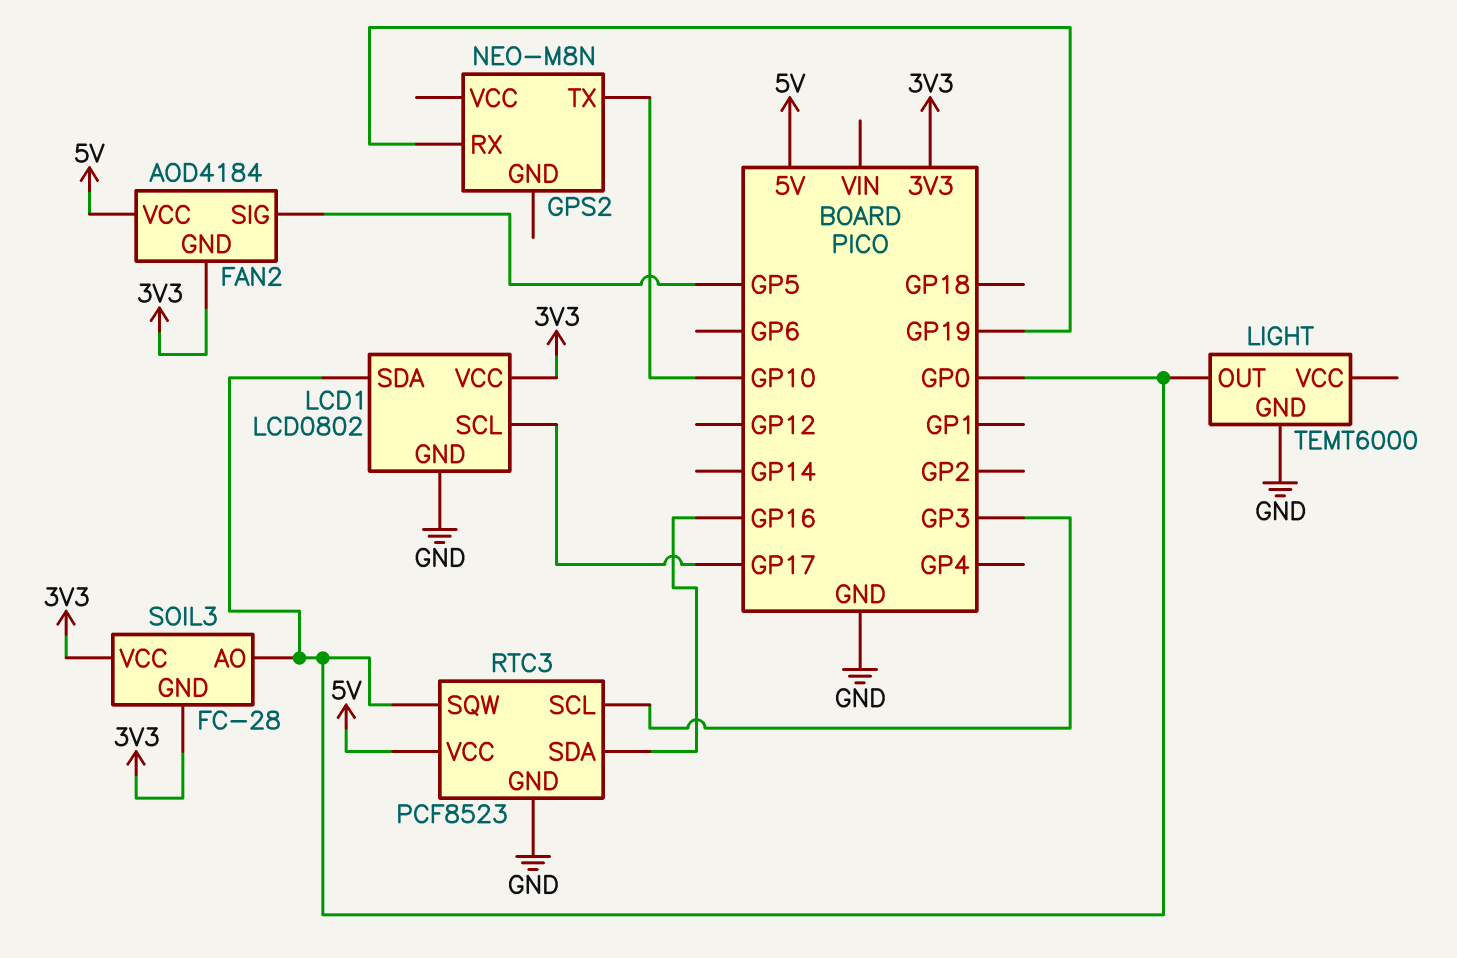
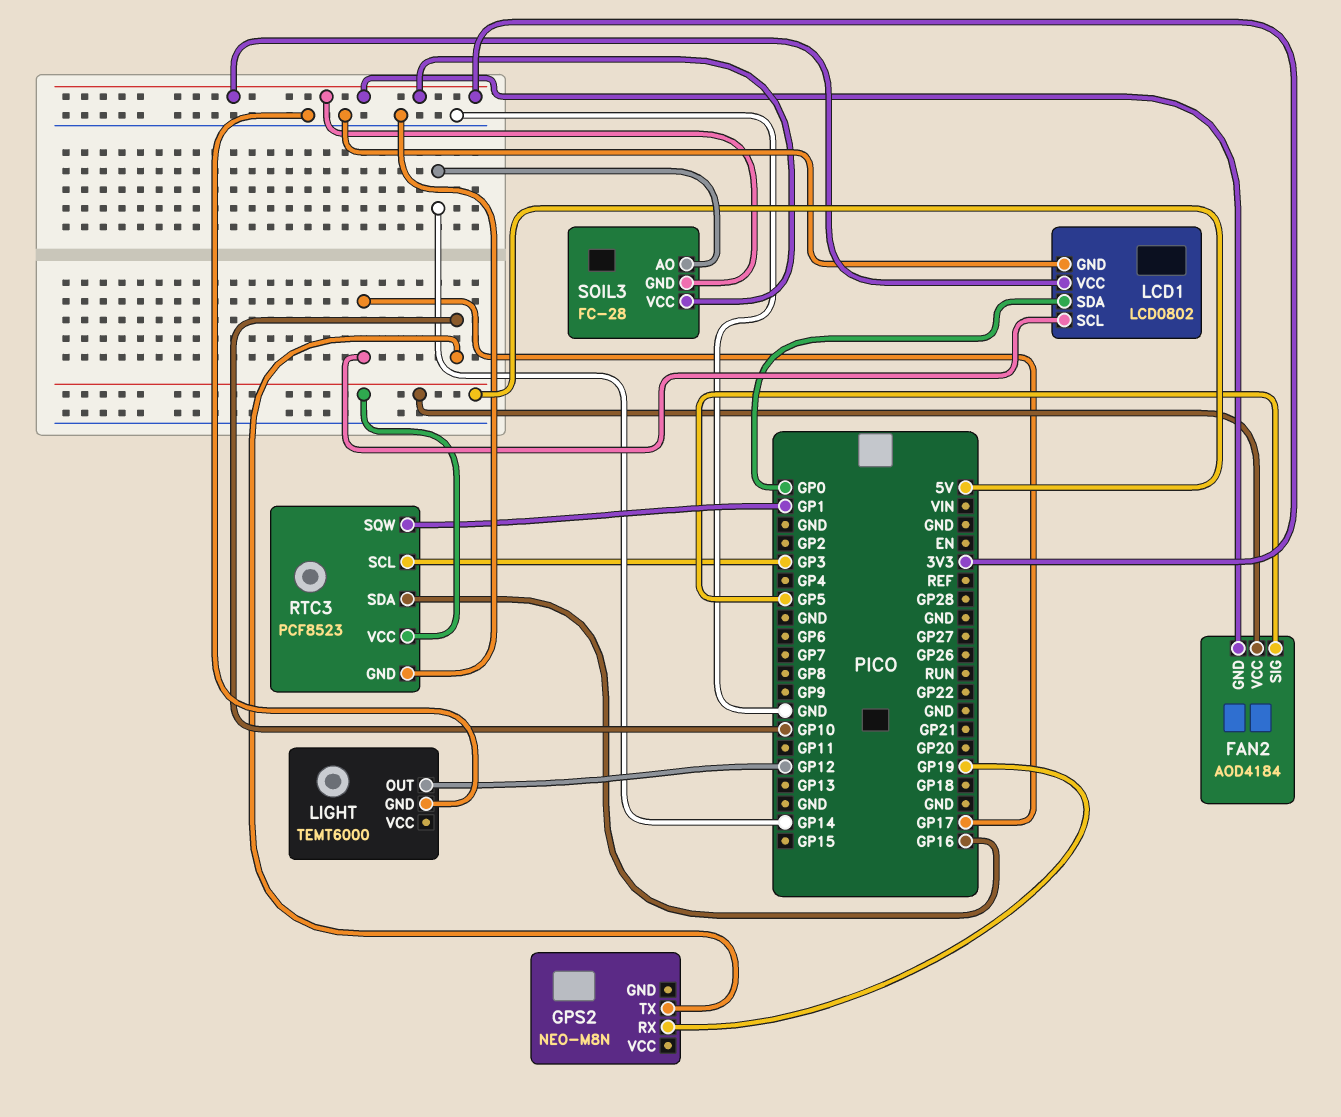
LIGHT pin OUT: GP0 -> GP12
RTC3 pin SQW: GP0 -> GP1
SOIL3 pin AO: GP0 -> GP14

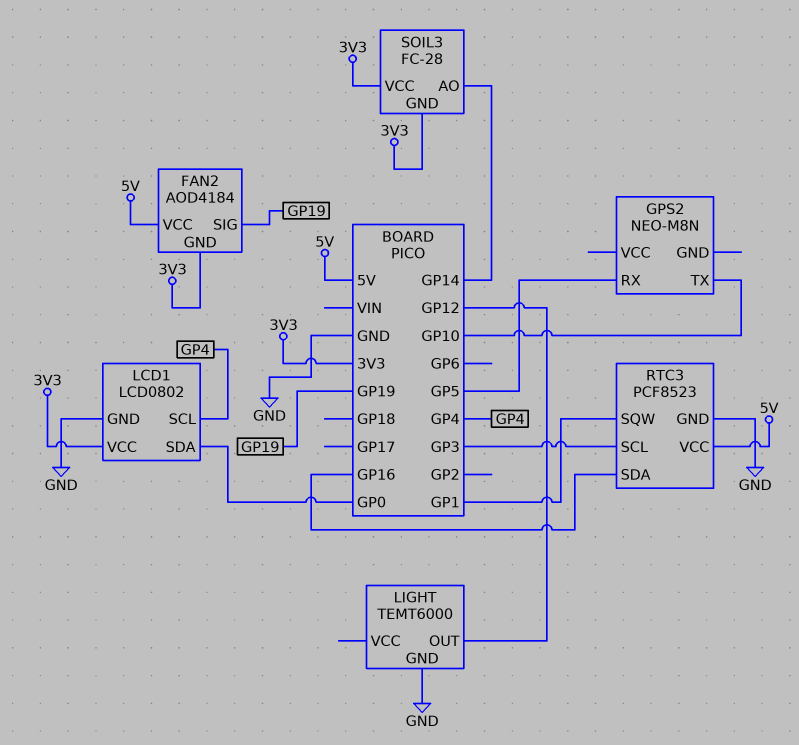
FAN2 pin SIG: GP5 -> GP19
GPS2 pin RX: GP19 -> GP5
LCD1 pin SCL: GP17 -> GP4

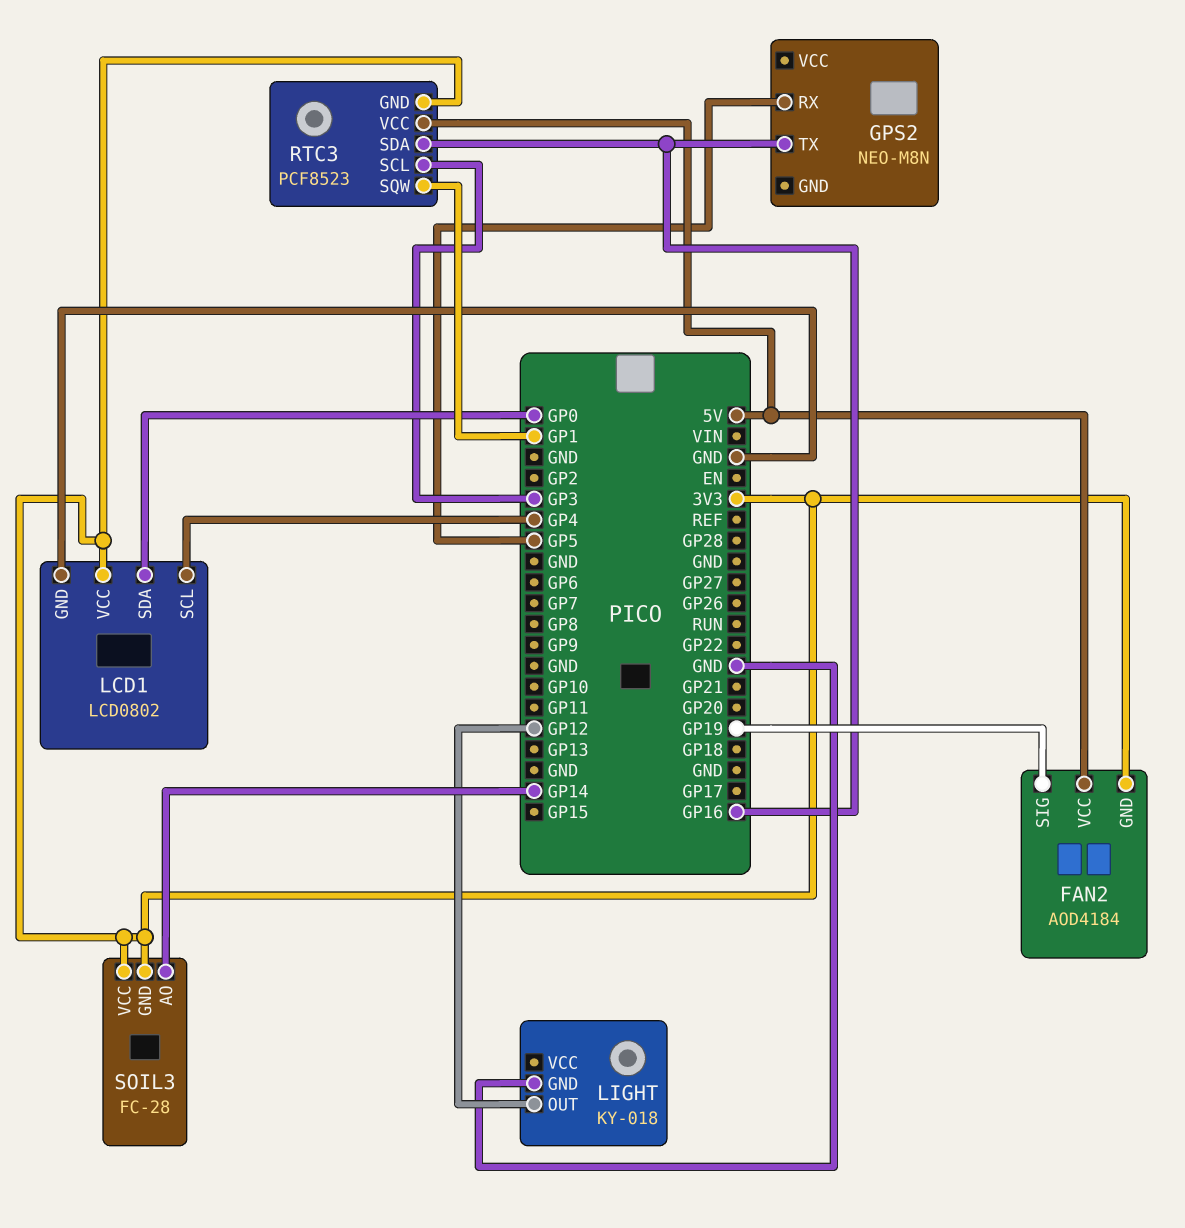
GPS2 pin TX: GP10 -> GP16
LIGHT: TEMT6000 -> KY-018
RTC3 pin GND: GND -> 3V3

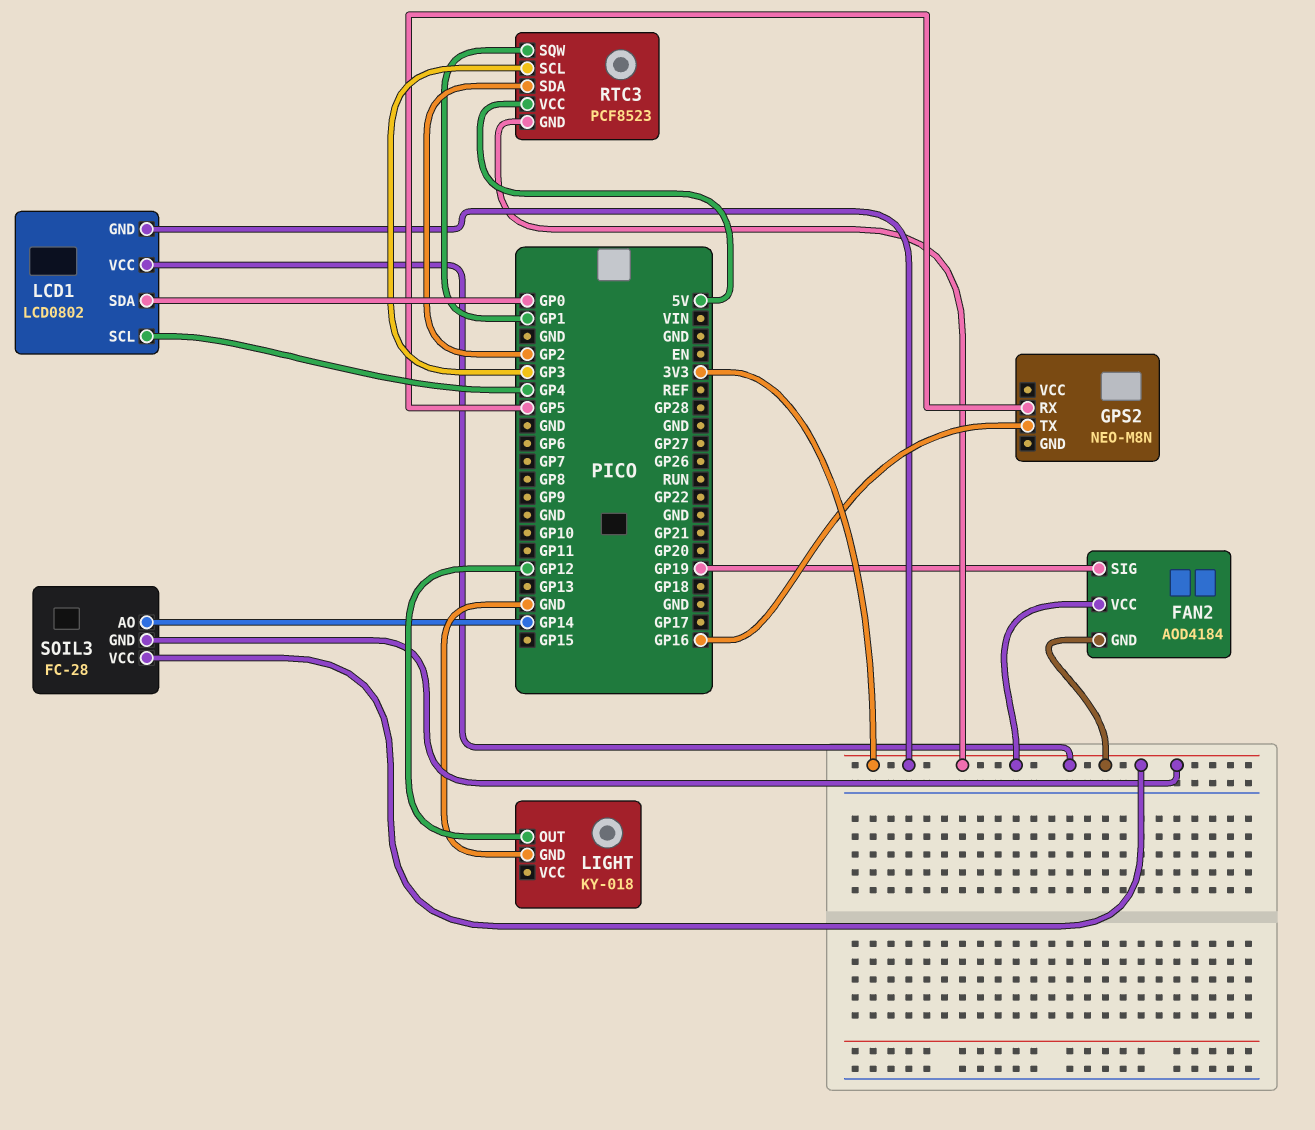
FAN2 pin VCC: 5V -> 3V3
LCD1 pin GND: GND -> 3V3
RTC3 pin SDA: GP16 -> GP2

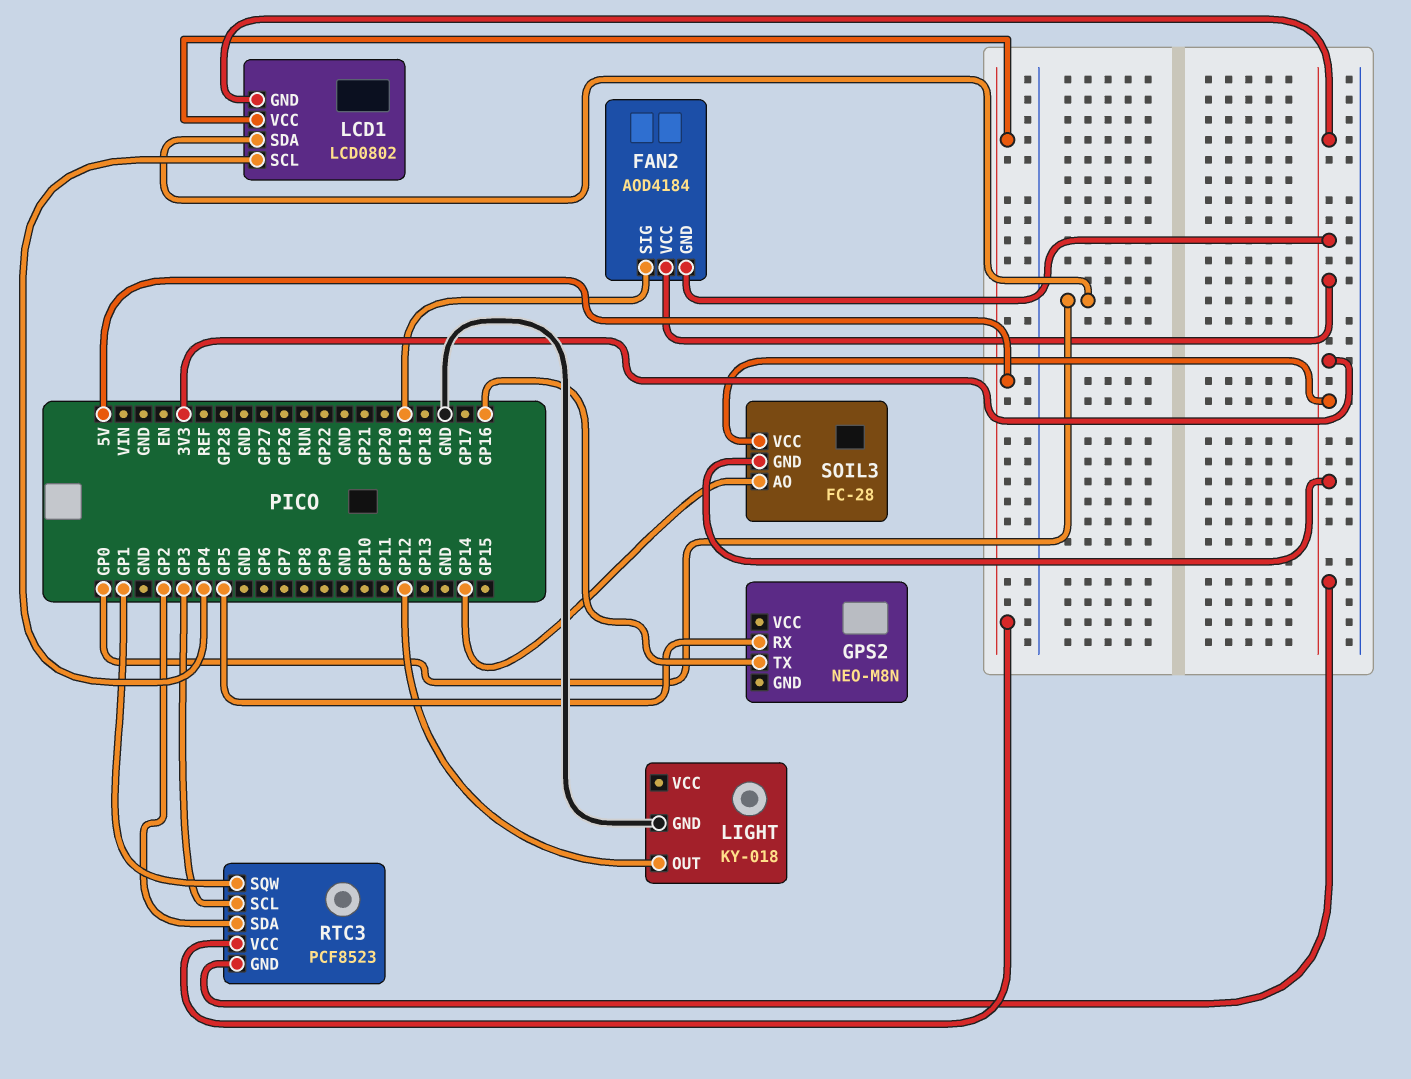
LCD1 pin VCC: 3V3 -> 5V

